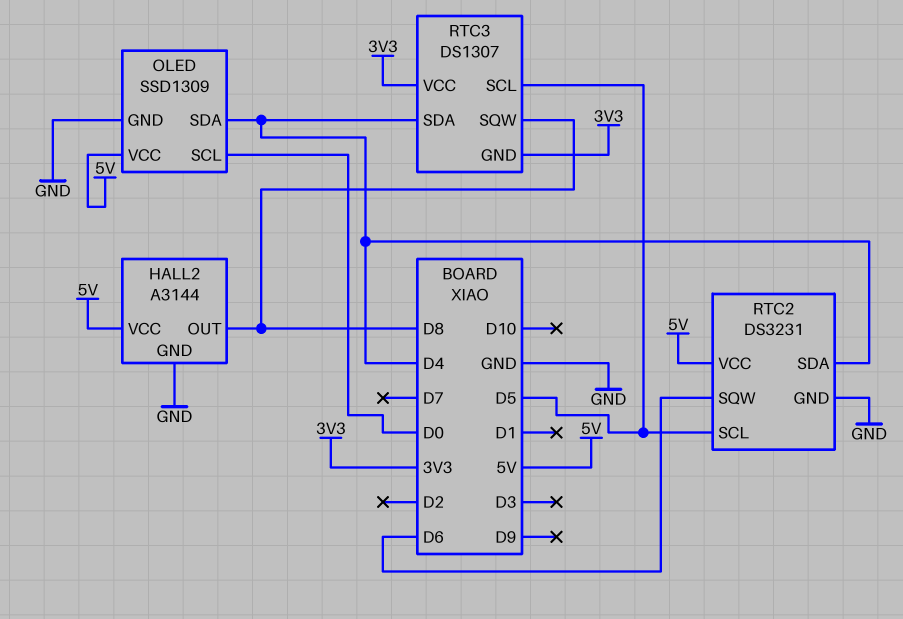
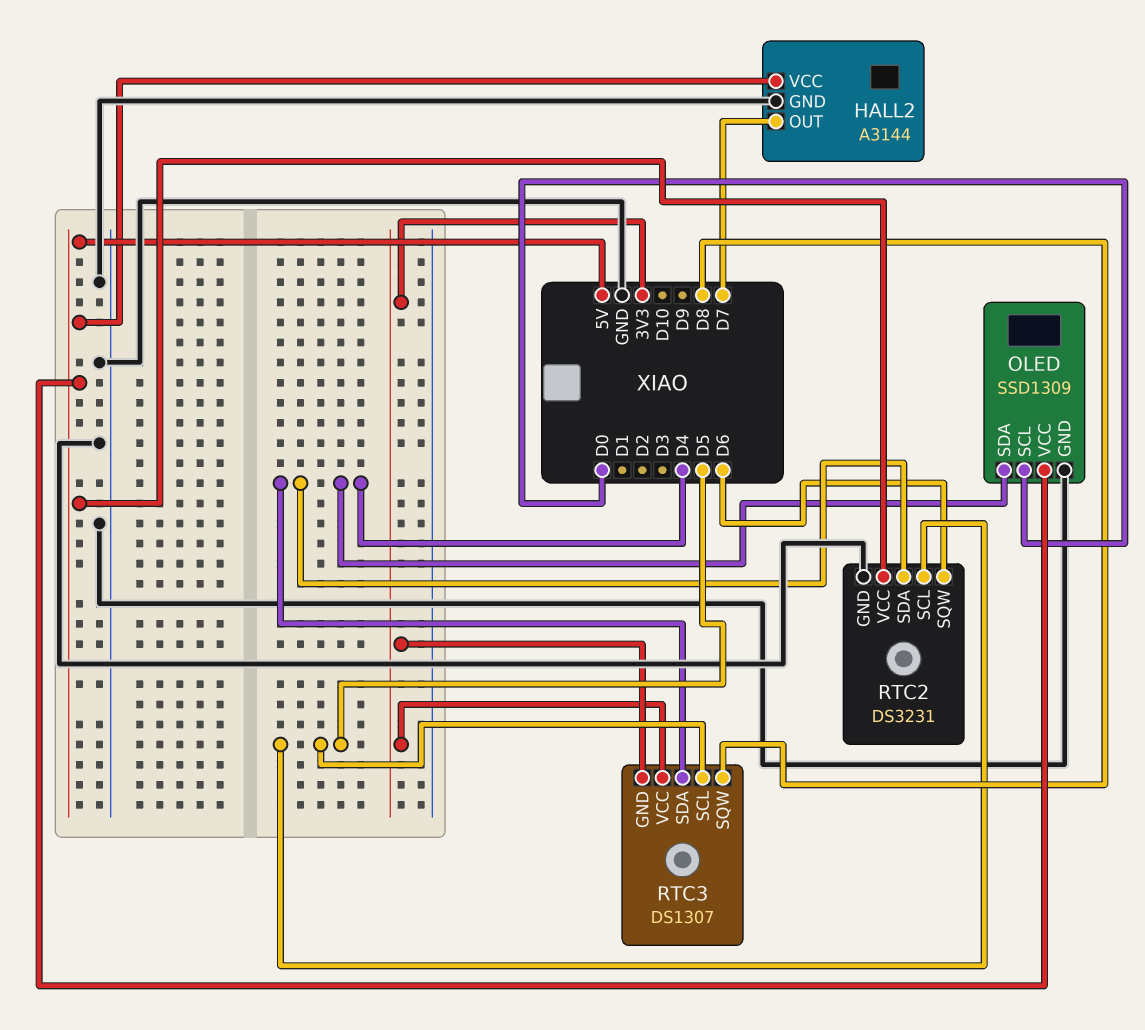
HALL2 pin OUT: D8 -> D7

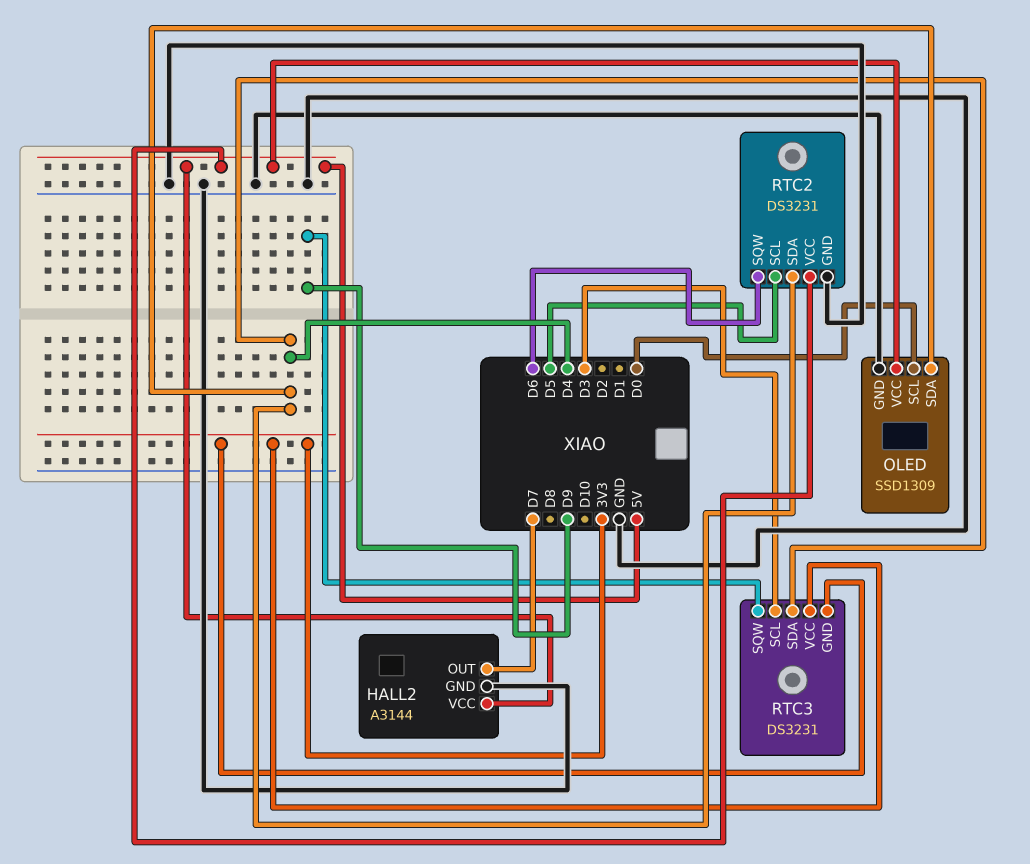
RTC3: DS1307 -> DS3231
RTC3 pin SCL: D5 -> D3
RTC3 pin SQW: D8 -> D9

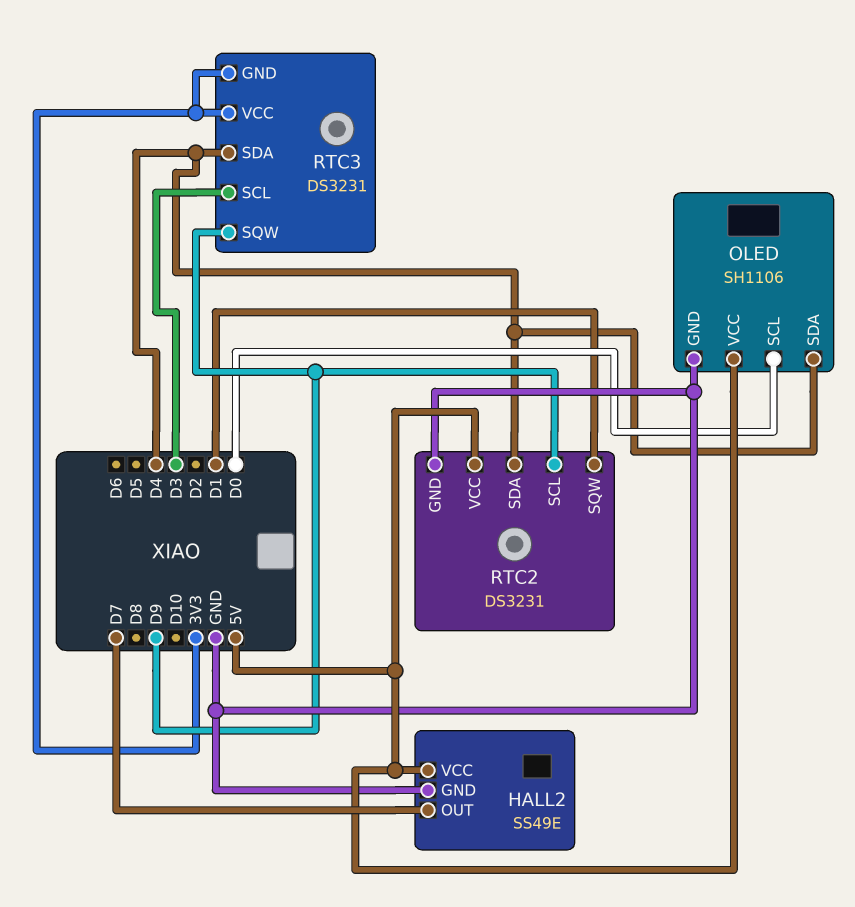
HALL2: A3144 -> SS49E
OLED: SSD1309 -> SH1106
RTC2 pin SCL: D5 -> D9
RTC2 pin SQW: D6 -> D1

